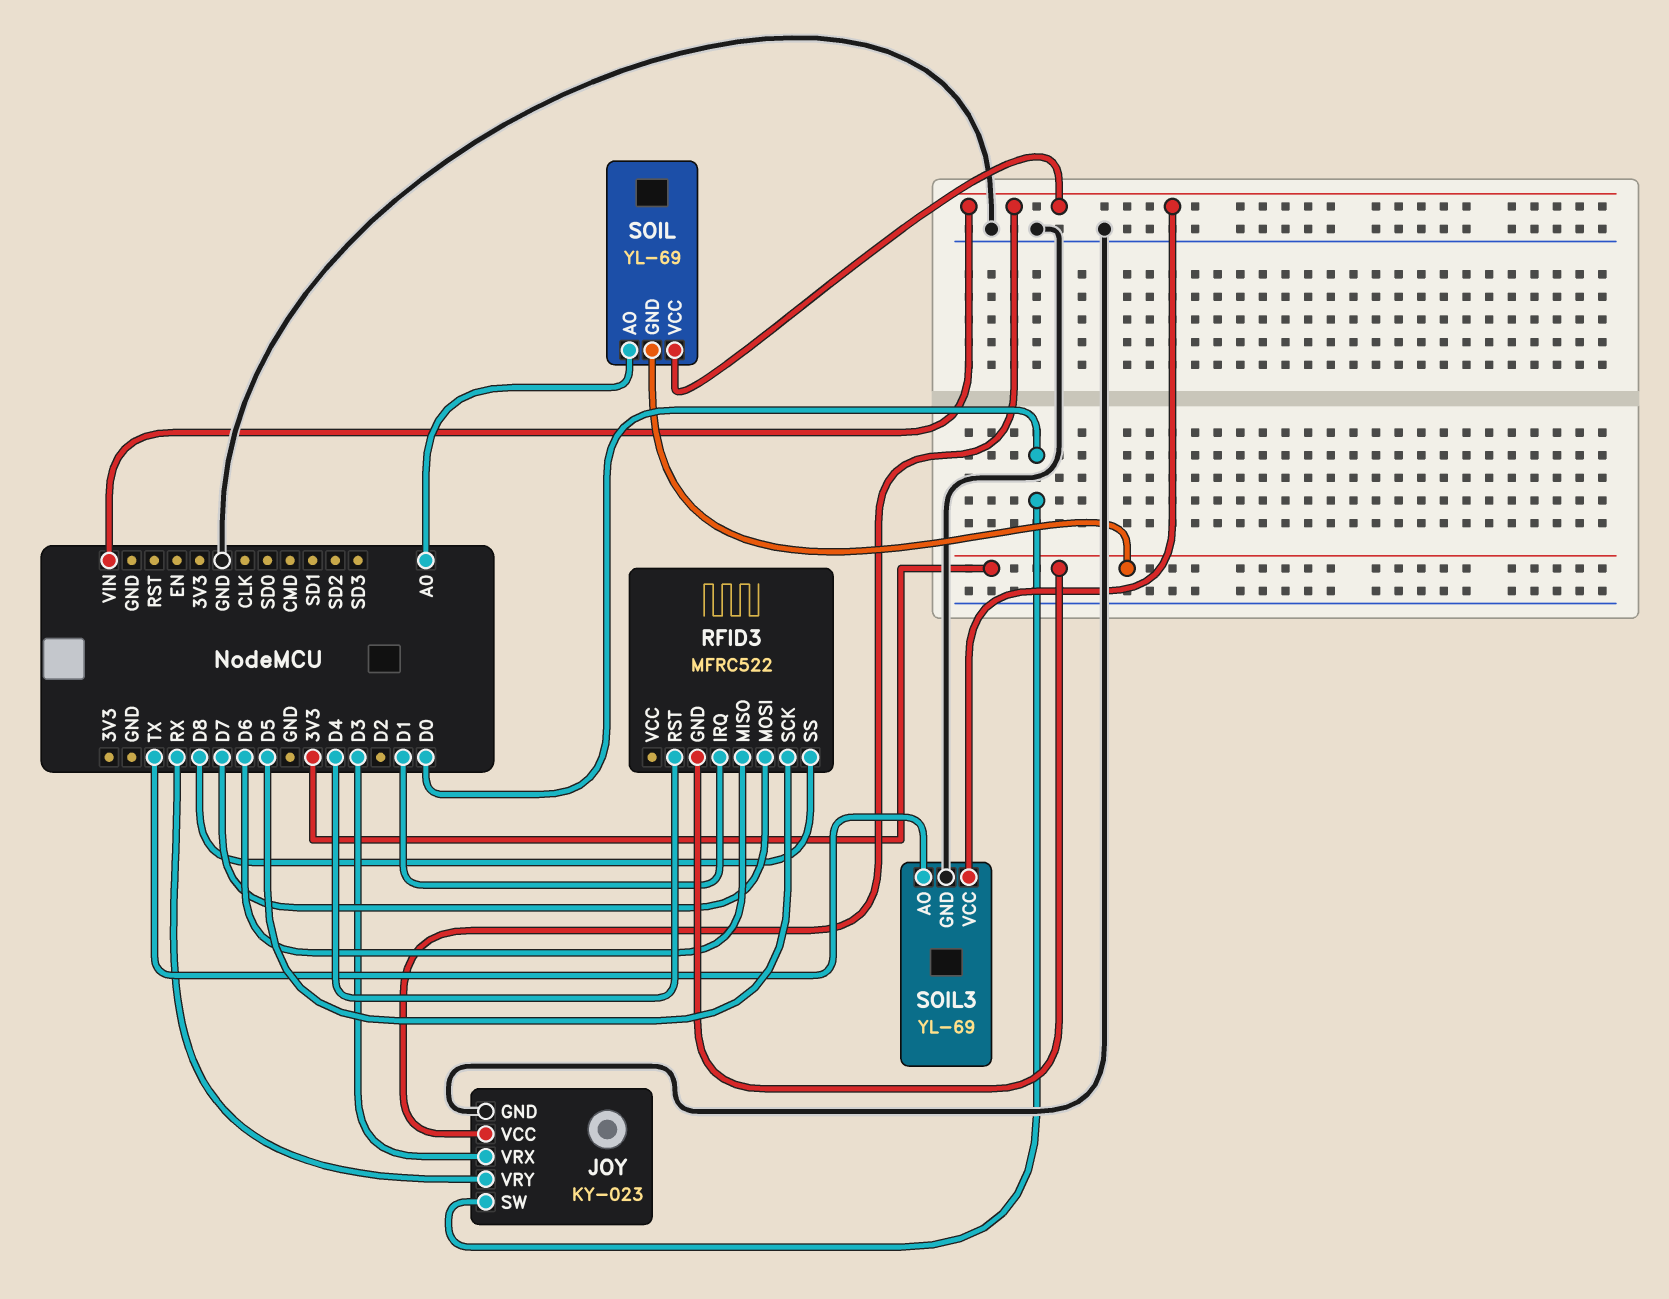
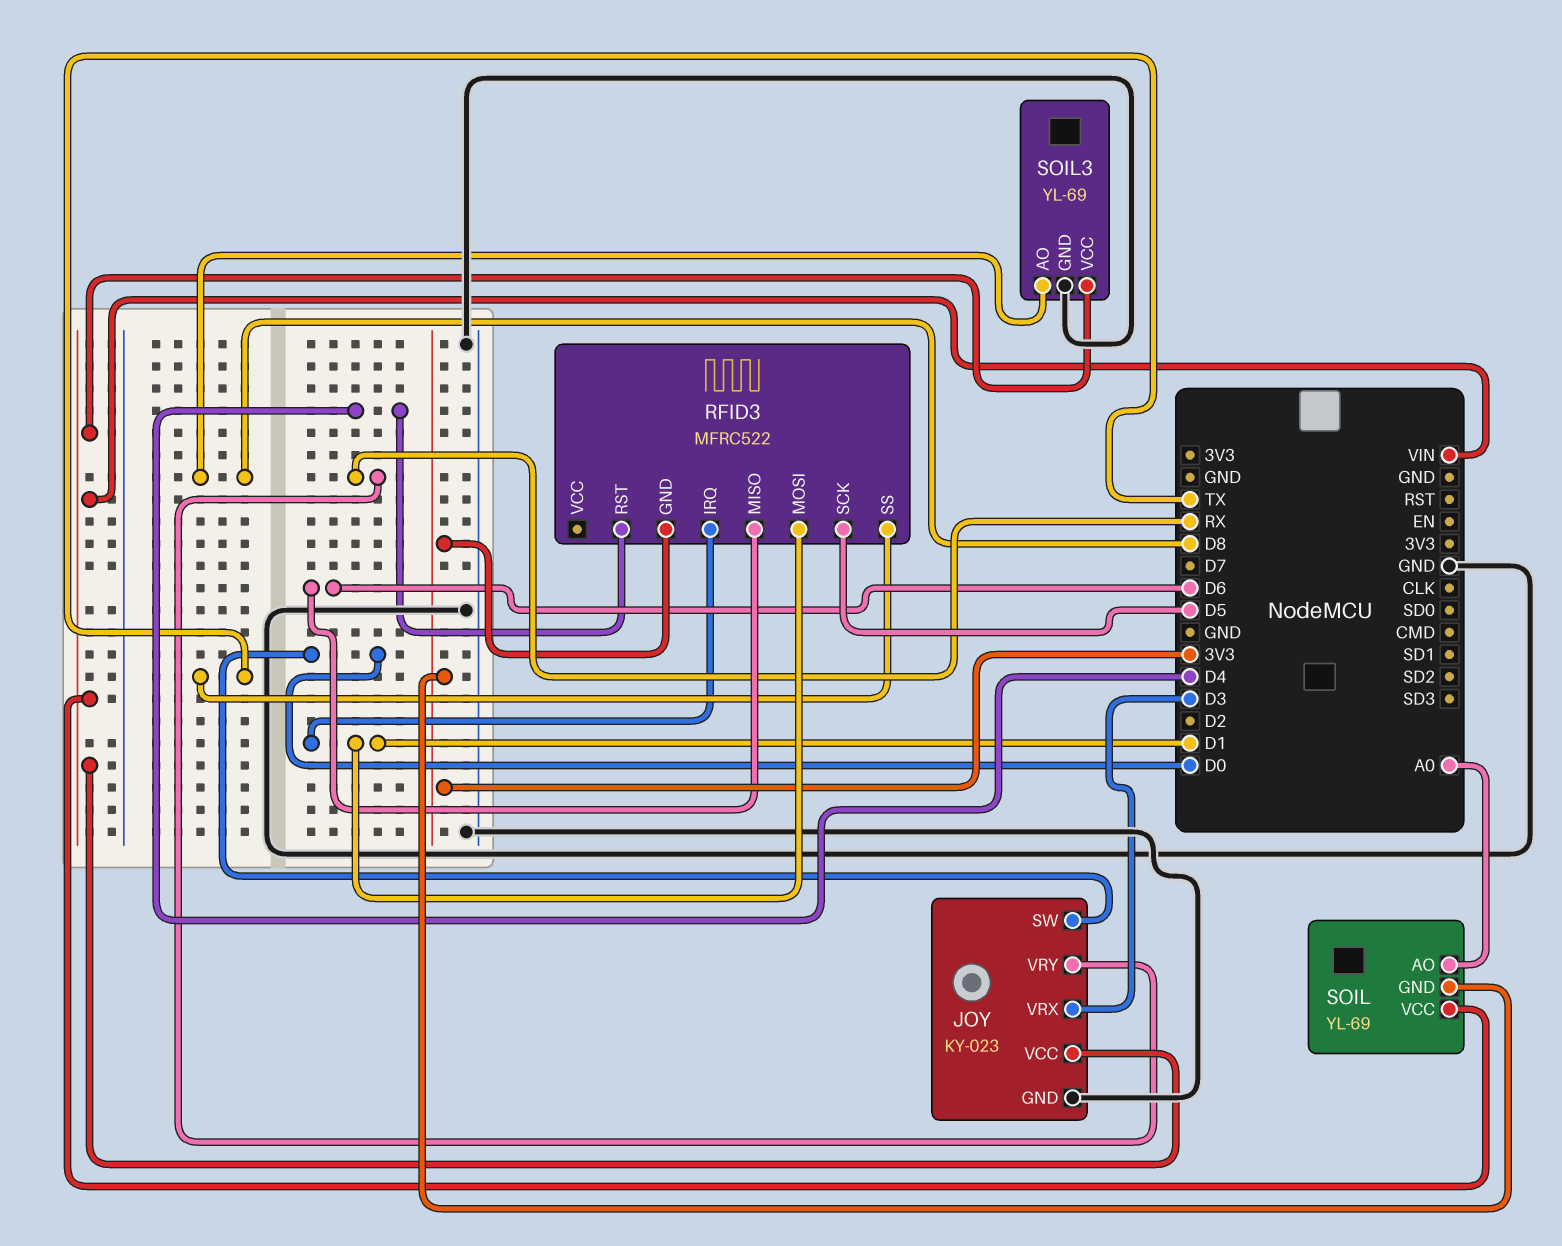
RFID3 pin MOSI: D7 -> D1
RFID3 pin SS: D8 -> TX
SOIL3 pin AO: TX -> D8

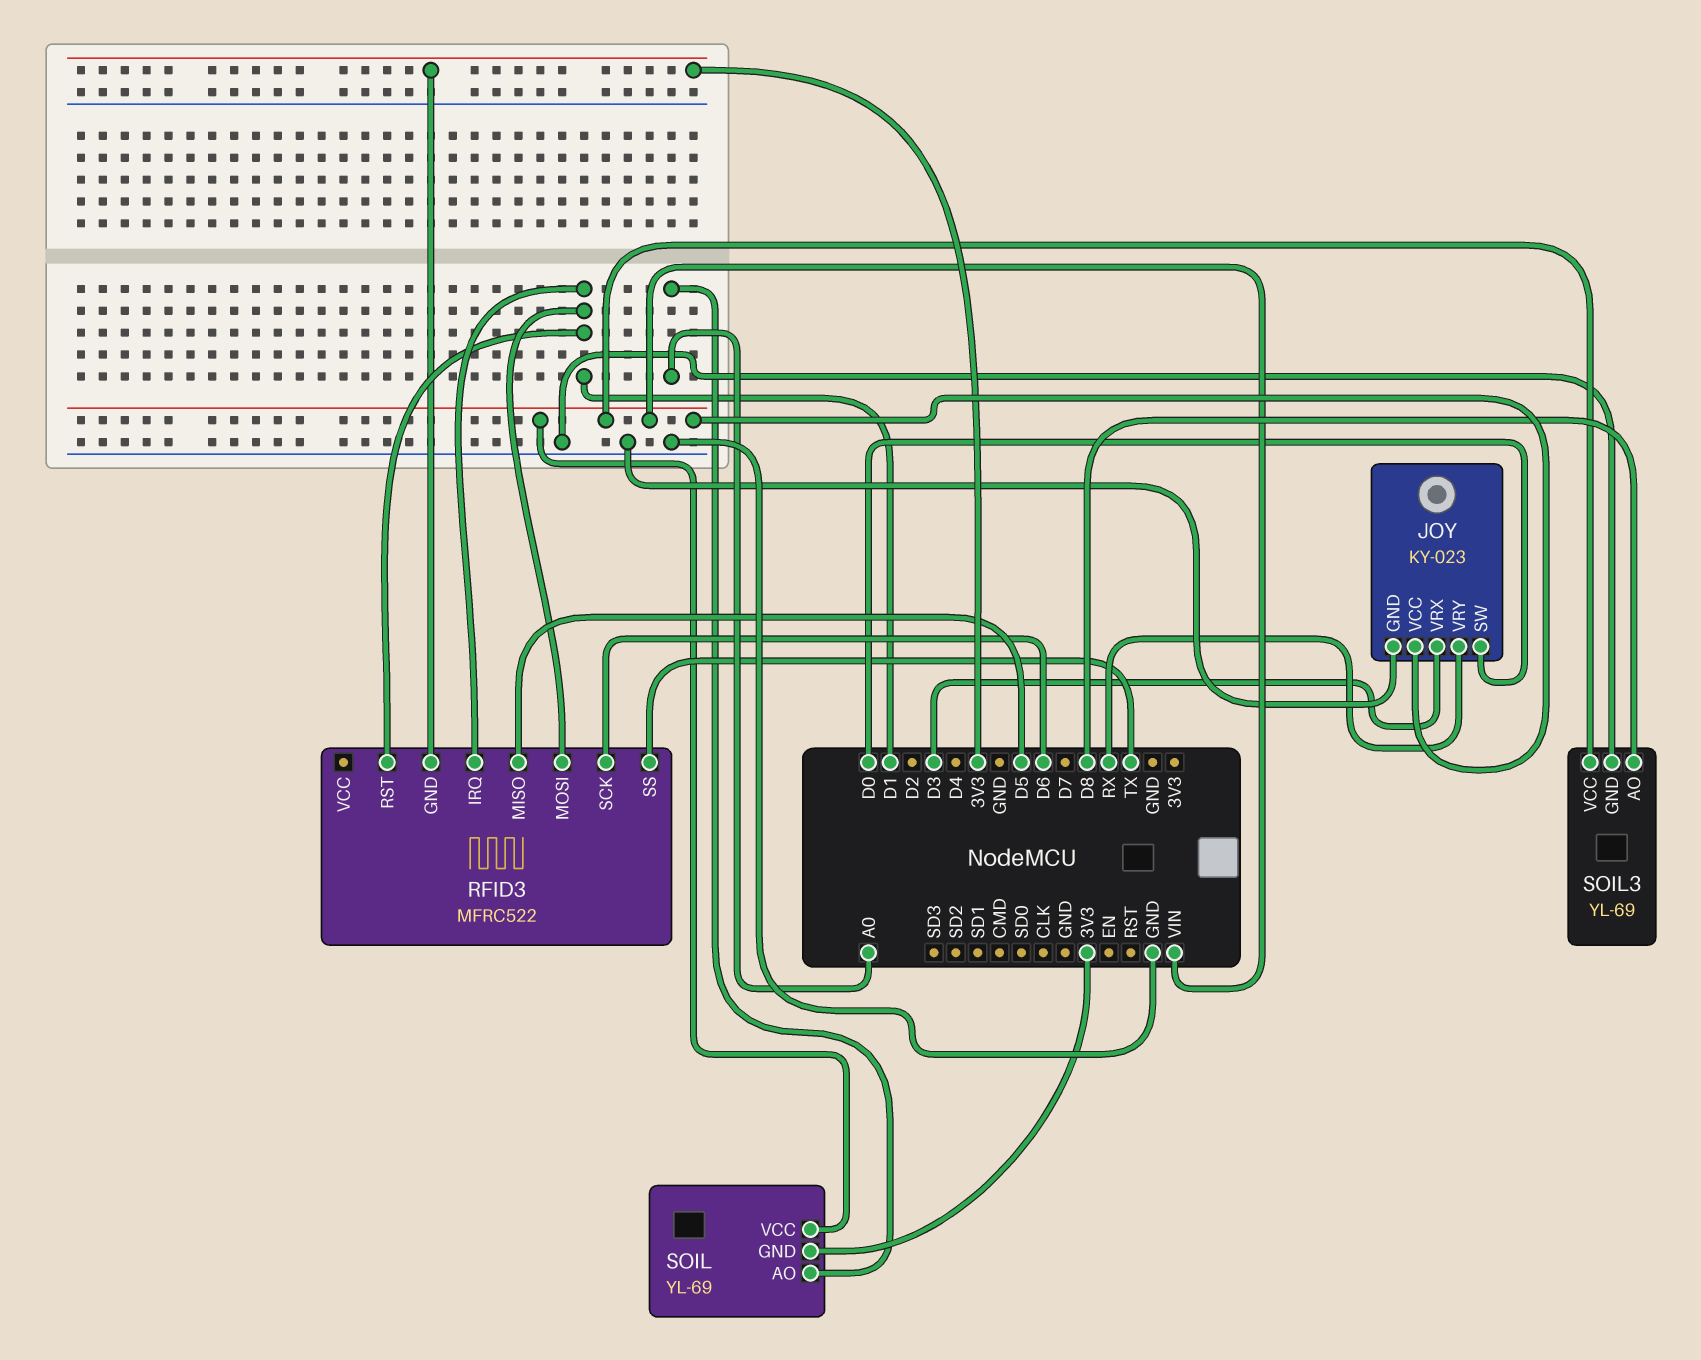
RFID3 pin MISO: D6 -> D5
RFID3 pin RST: D4 -> D1
RFID3 pin SCK: D5 -> D6

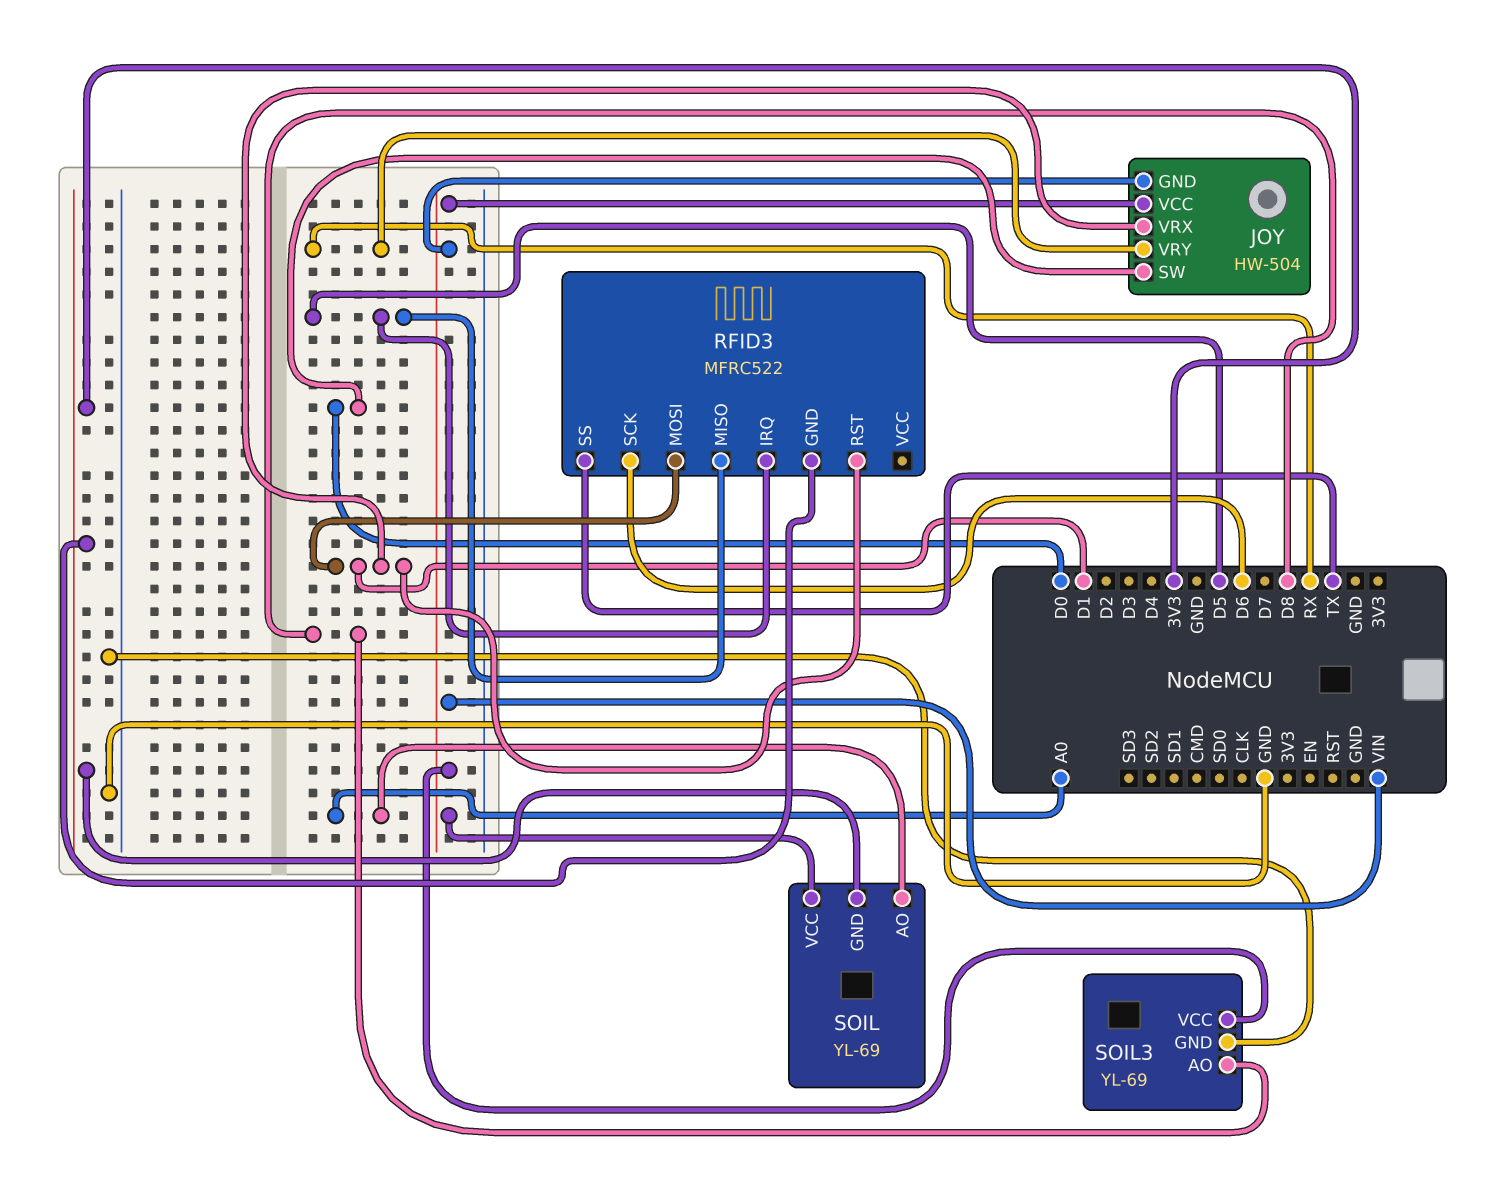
JOY: KY-023 -> HW-504
JOY pin GND: GND -> VIN
JOY pin VRX: D3 -> D1
RFID3 pin IRQ: D1 -> D5

